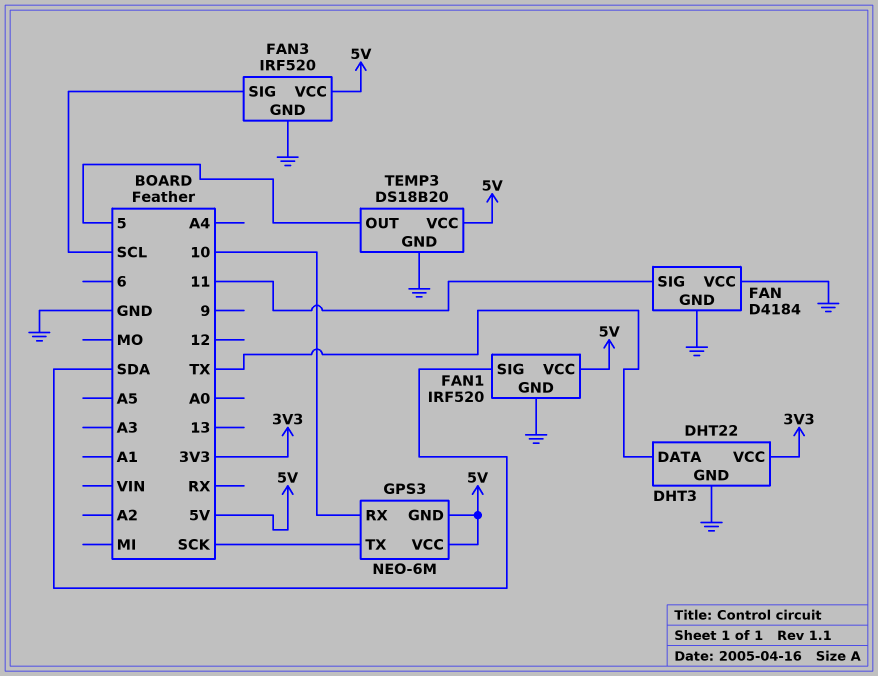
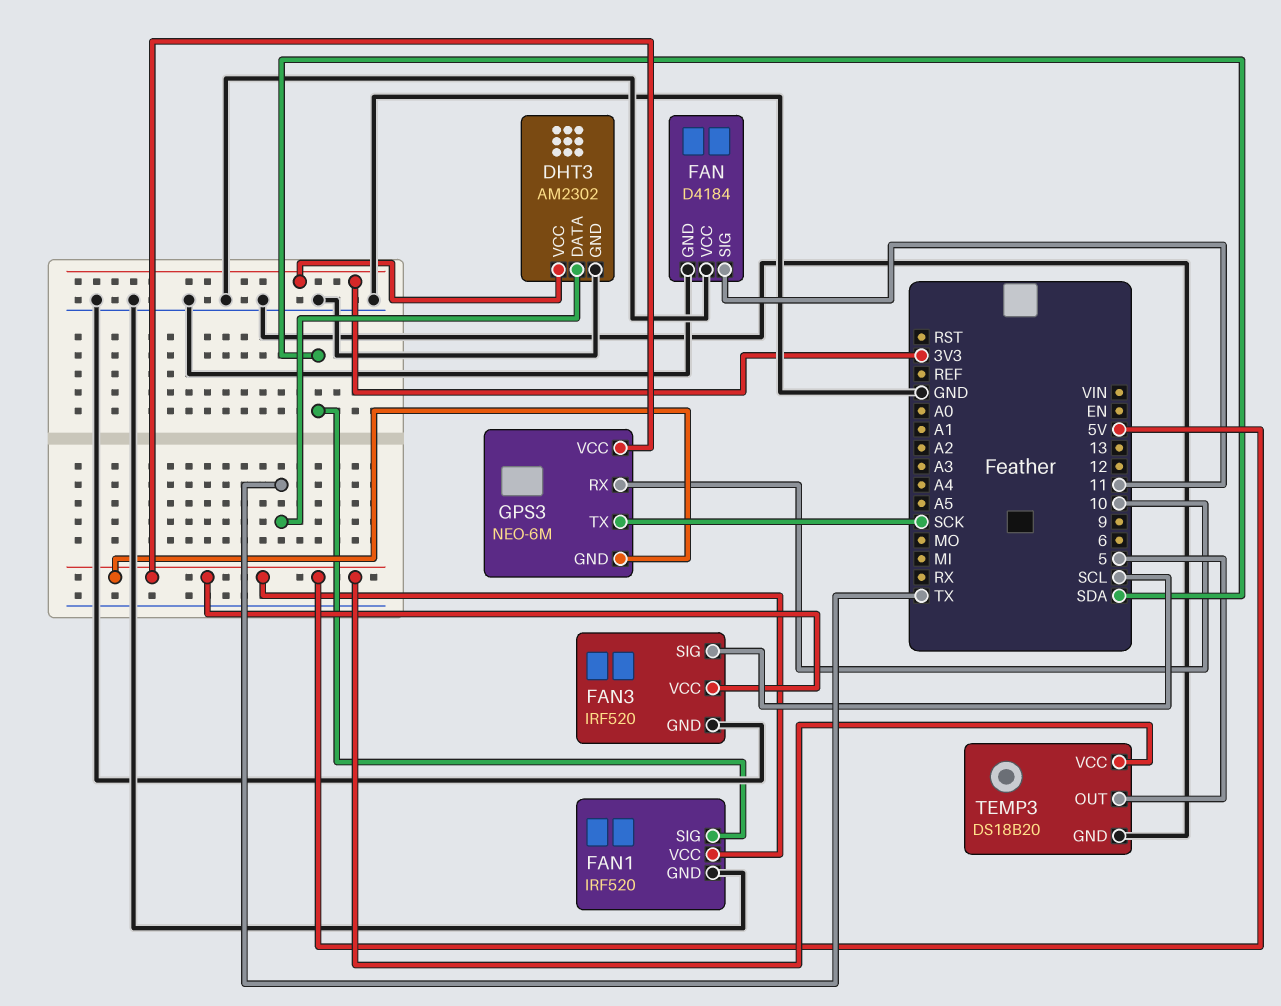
DHT3: DHT22 -> AM2302

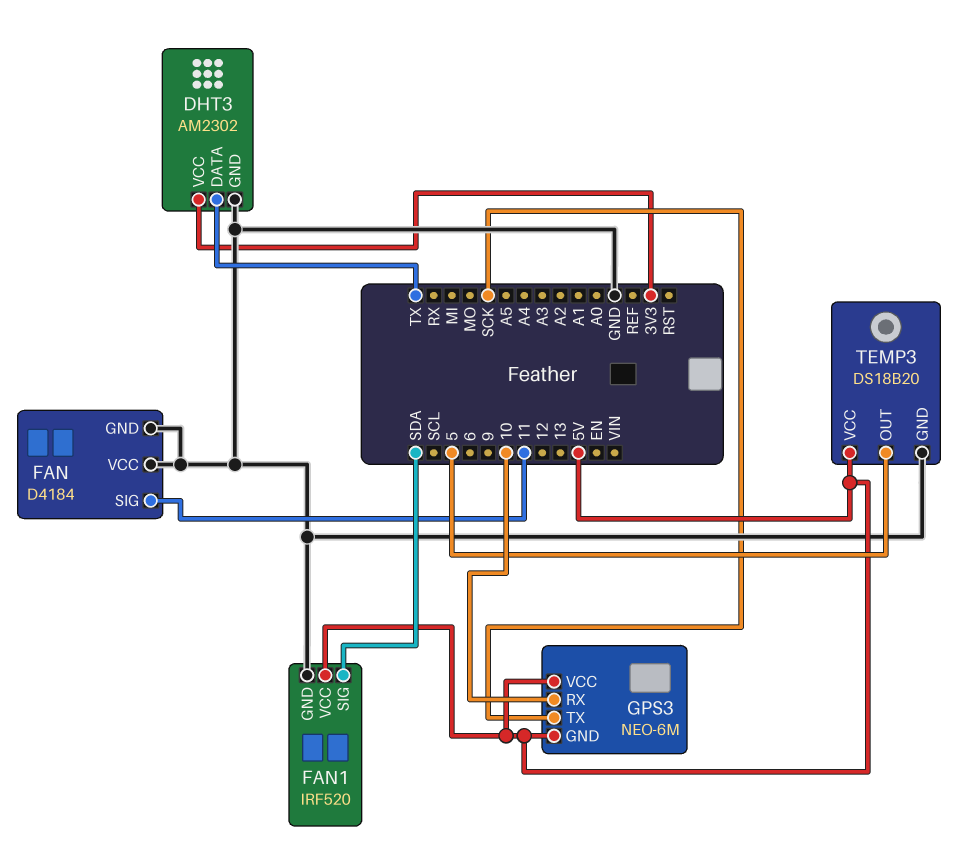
FAN3: IRF520 -> none
FAN3 pin GND: GND -> none
FAN3 pin SIG: SCL -> none
FAN3 pin VCC: 5V -> none

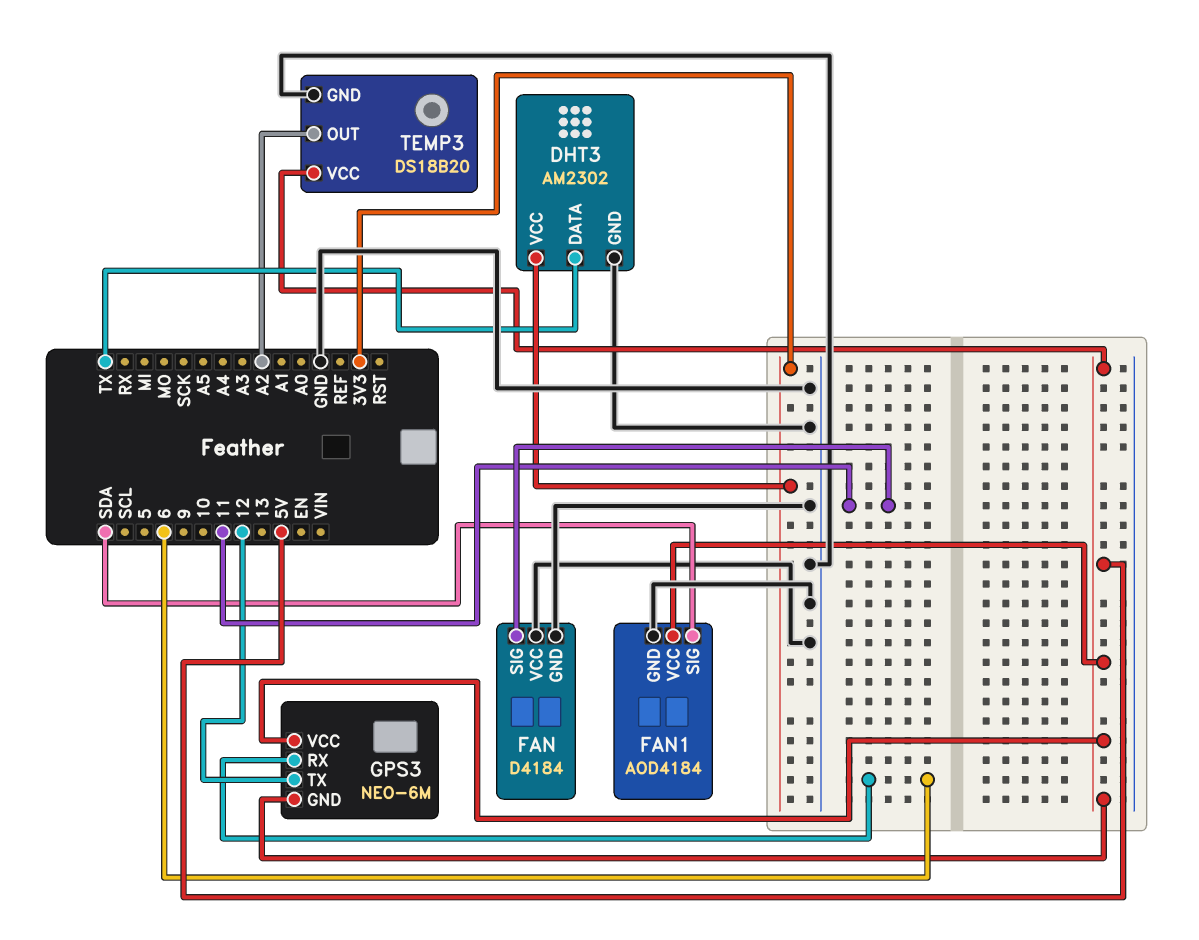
FAN1: IRF520 -> AOD4184
GPS3 pin RX: 10 -> 6
GPS3 pin TX: SCK -> 12
TEMP3 pin OUT: 5 -> A2

